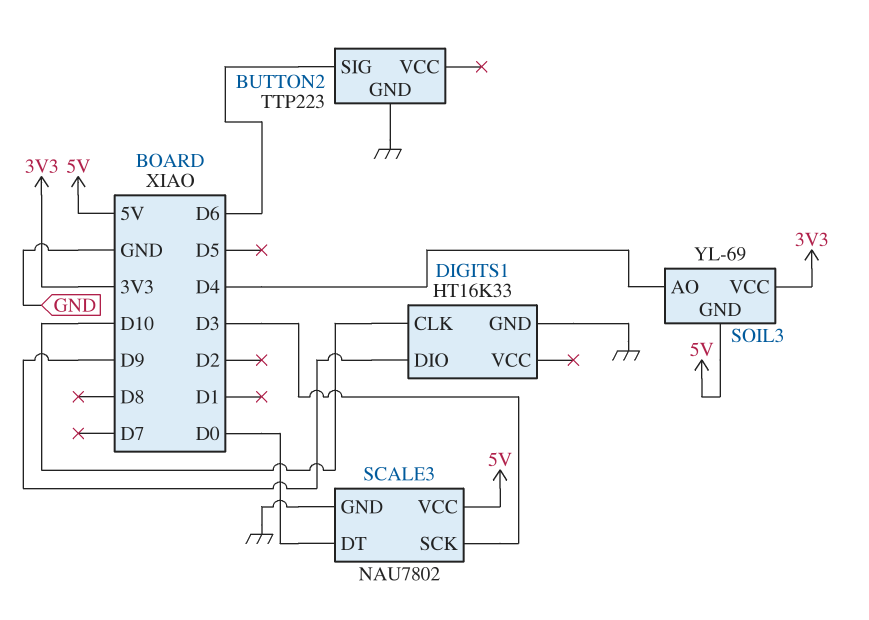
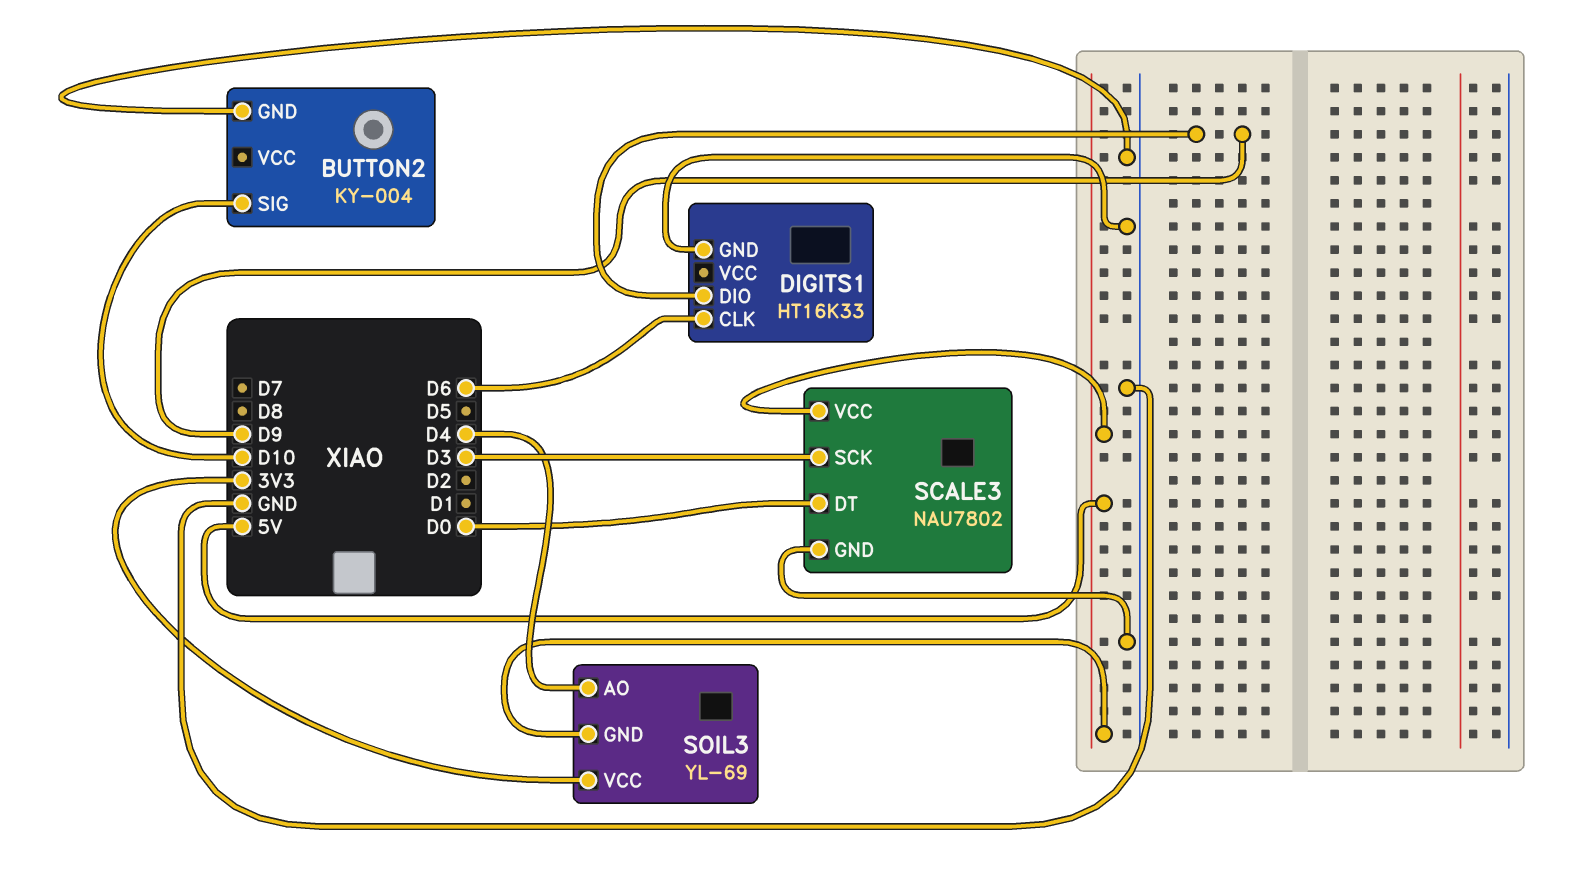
BUTTON2: TTP223 -> KY-004
BUTTON2 pin SIG: D6 -> D10
DIGITS1 pin CLK: D10 -> D6

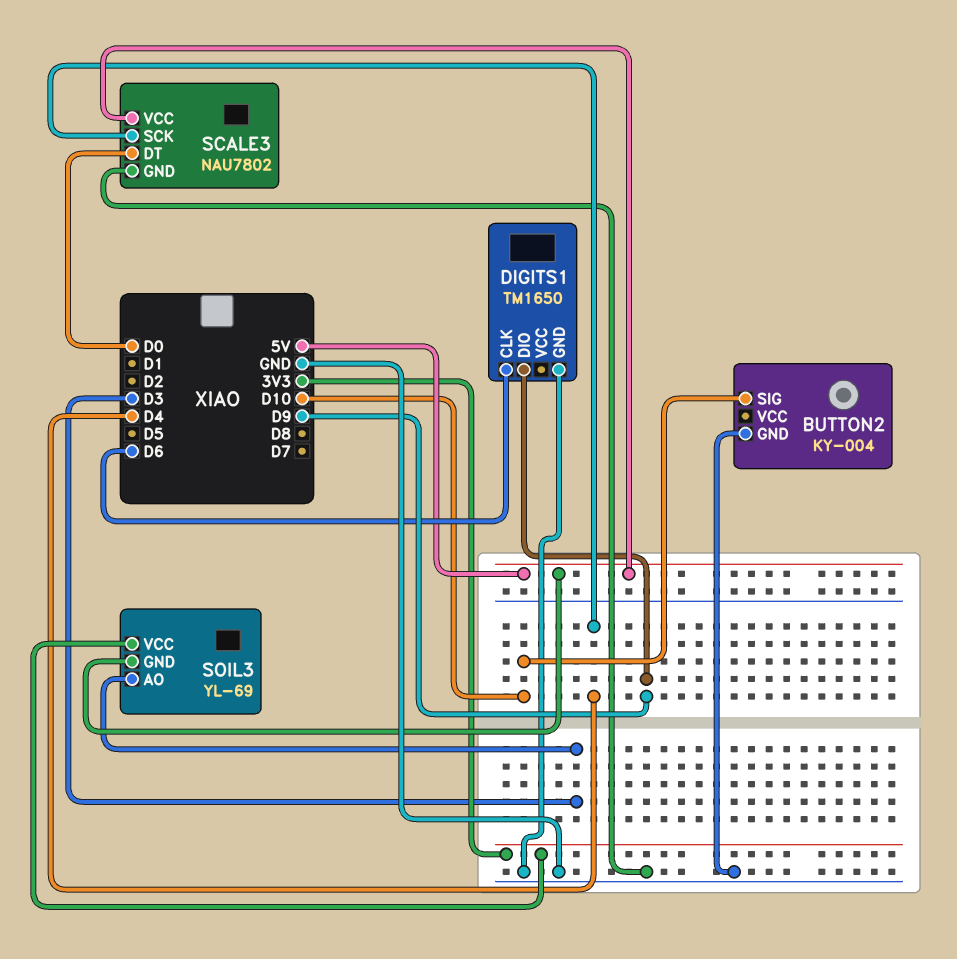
DIGITS1: HT16K33 -> TM1650
SCALE3 pin SCK: D3 -> D4
SOIL3 pin AO: D4 -> D3

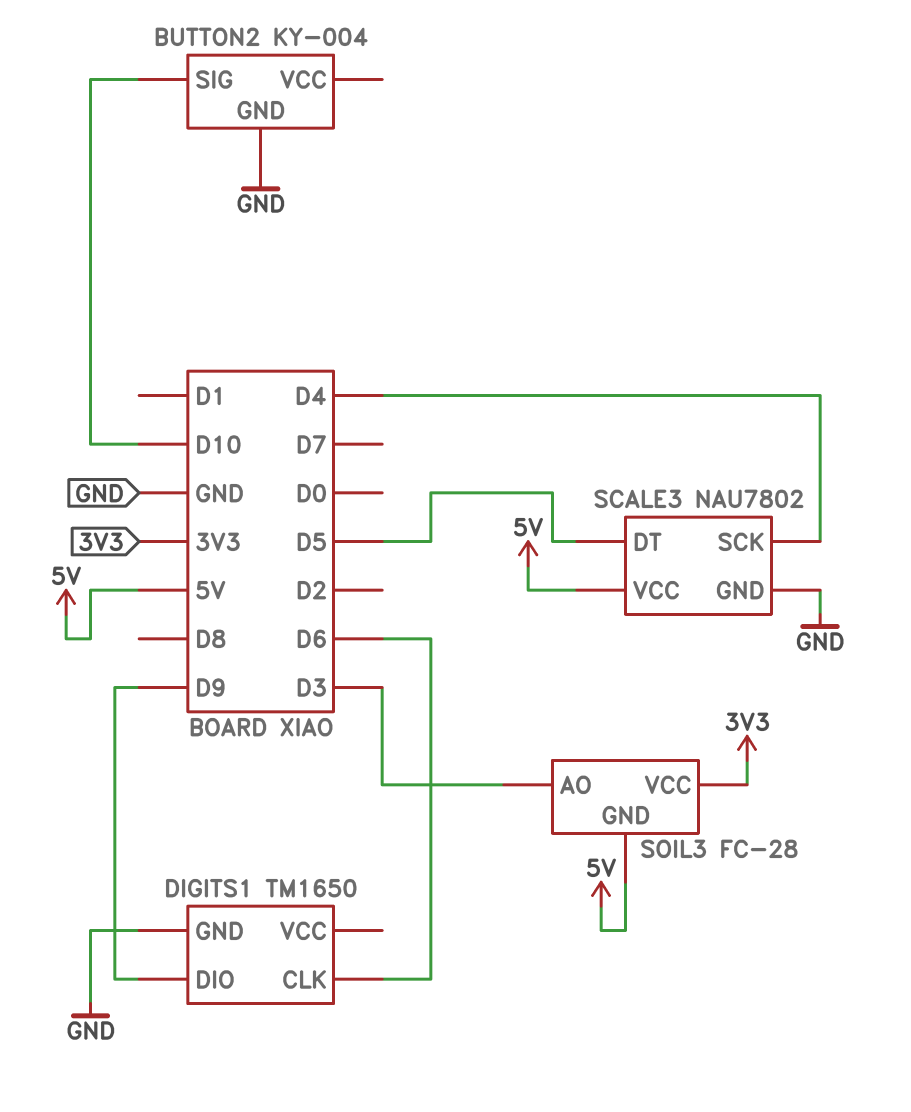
SCALE3 pin DT: D0 -> D5
SOIL3: YL-69 -> FC-28

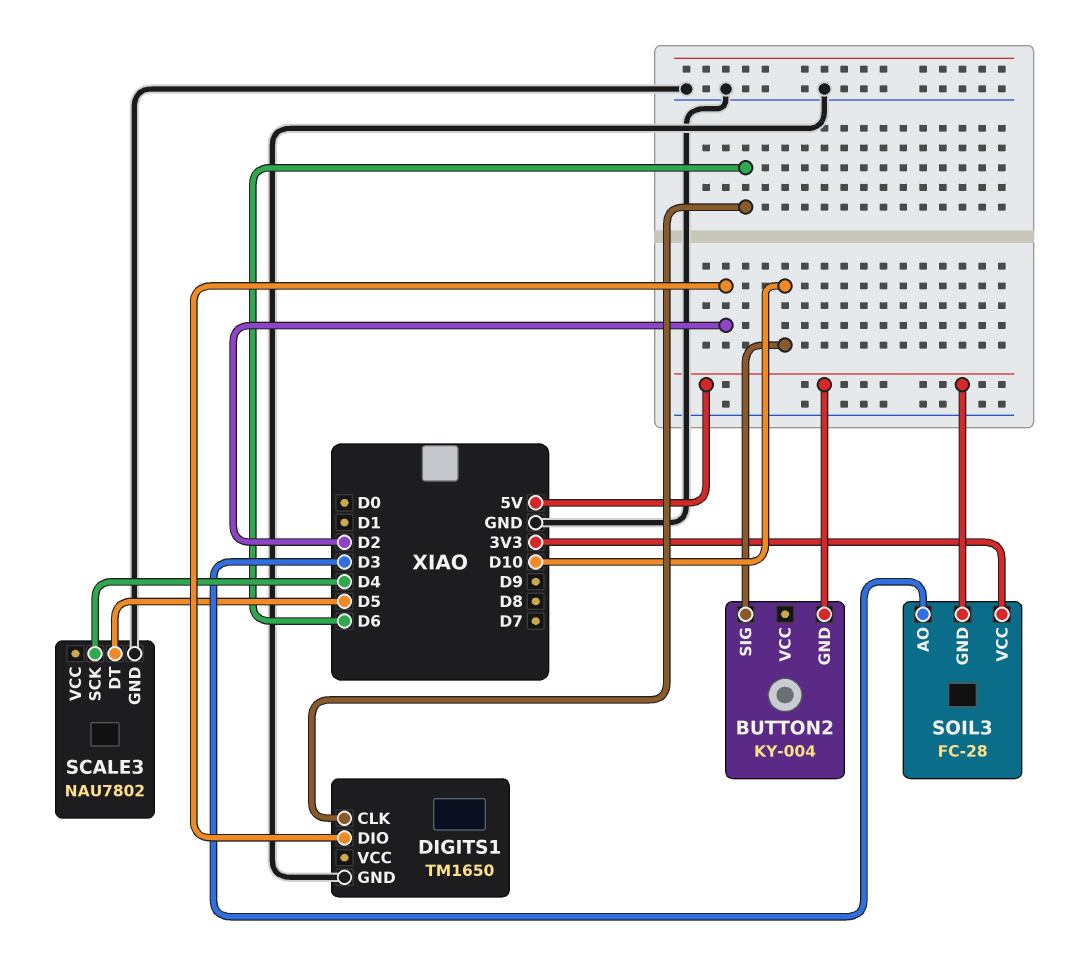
BUTTON2 pin GND: GND -> 5V
DIGITS1 pin DIO: D9 -> D2
SCALE3 pin VCC: 5V -> none

